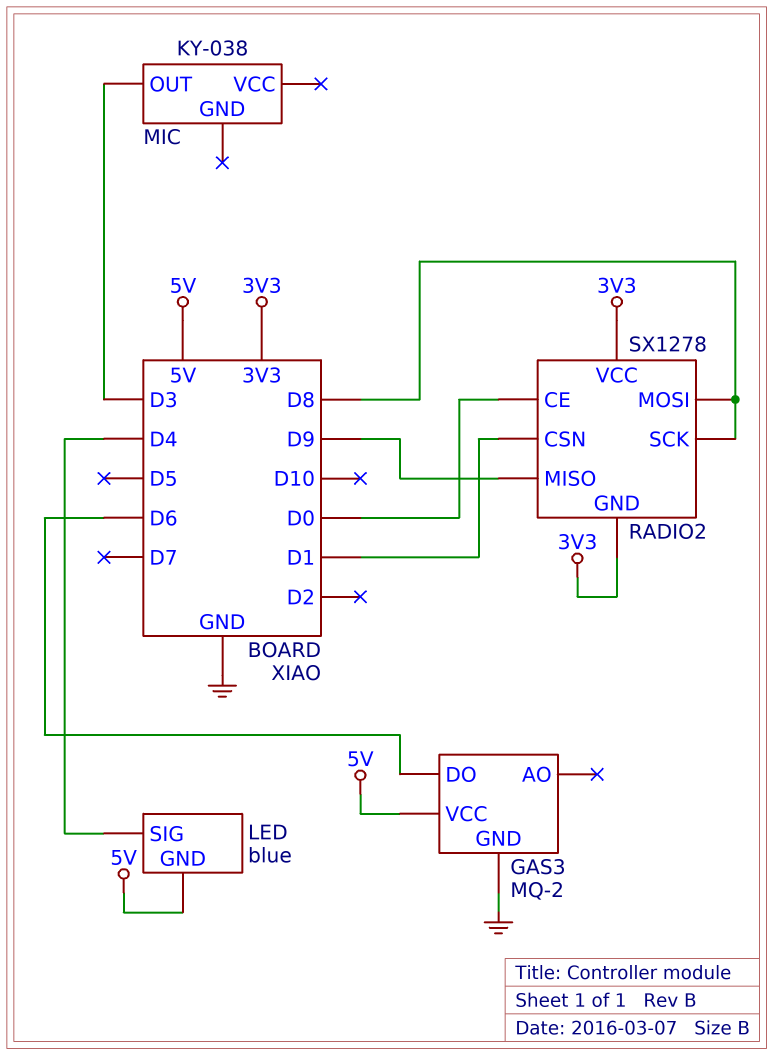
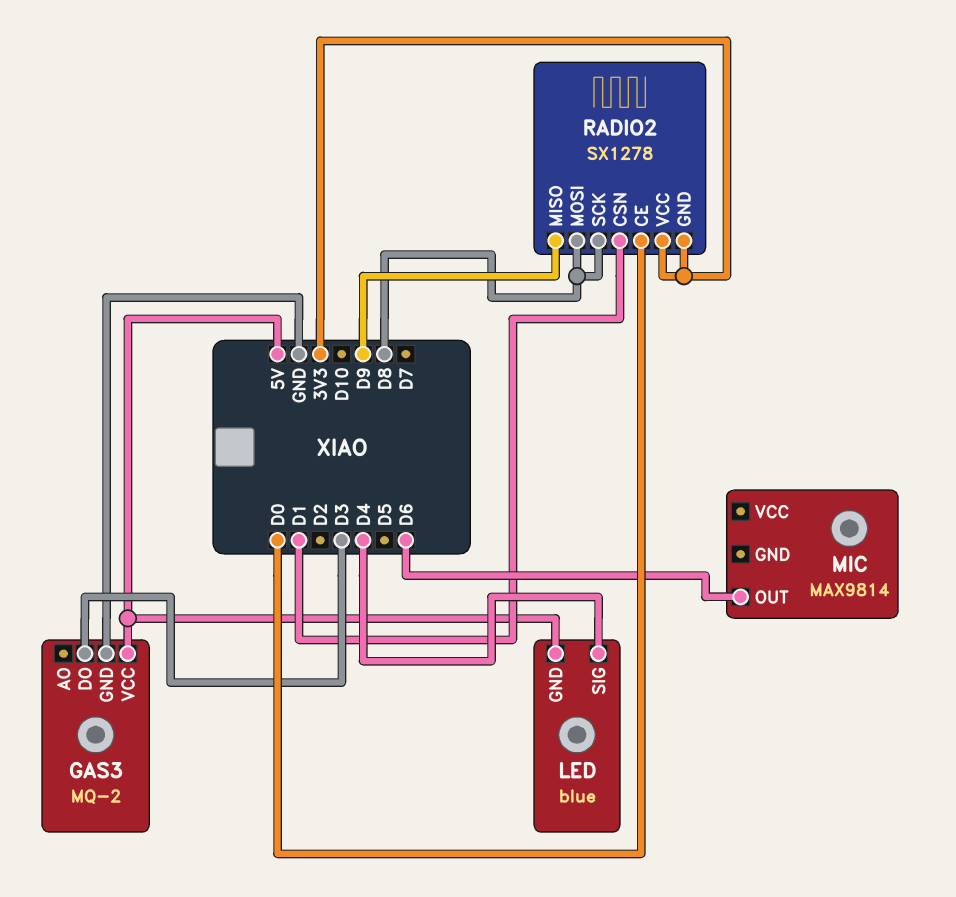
GAS3 pin DO: D6 -> D3
MIC: KY-038 -> MAX9814
MIC pin OUT: D3 -> D6

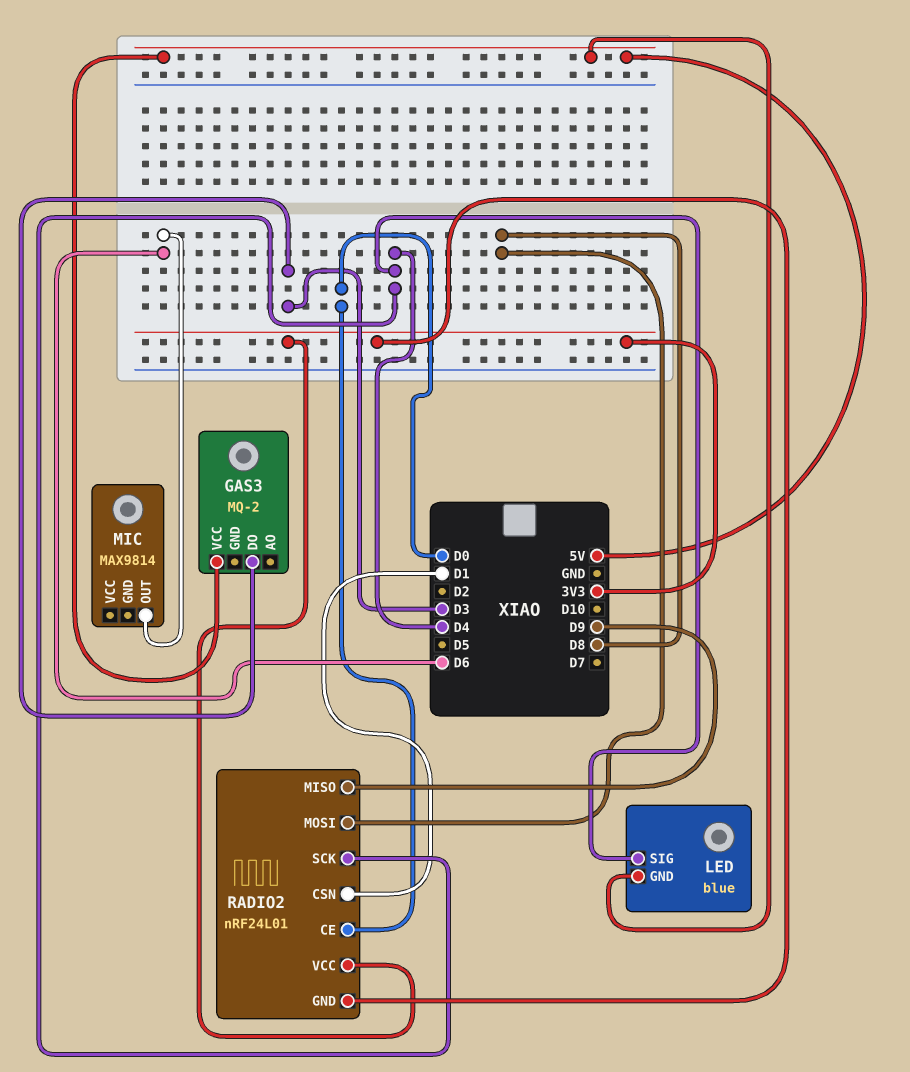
GAS3 pin GND: GND -> none
RADIO2: SX1278 -> nRF24L01
RADIO2 pin SCK: D8 -> D4

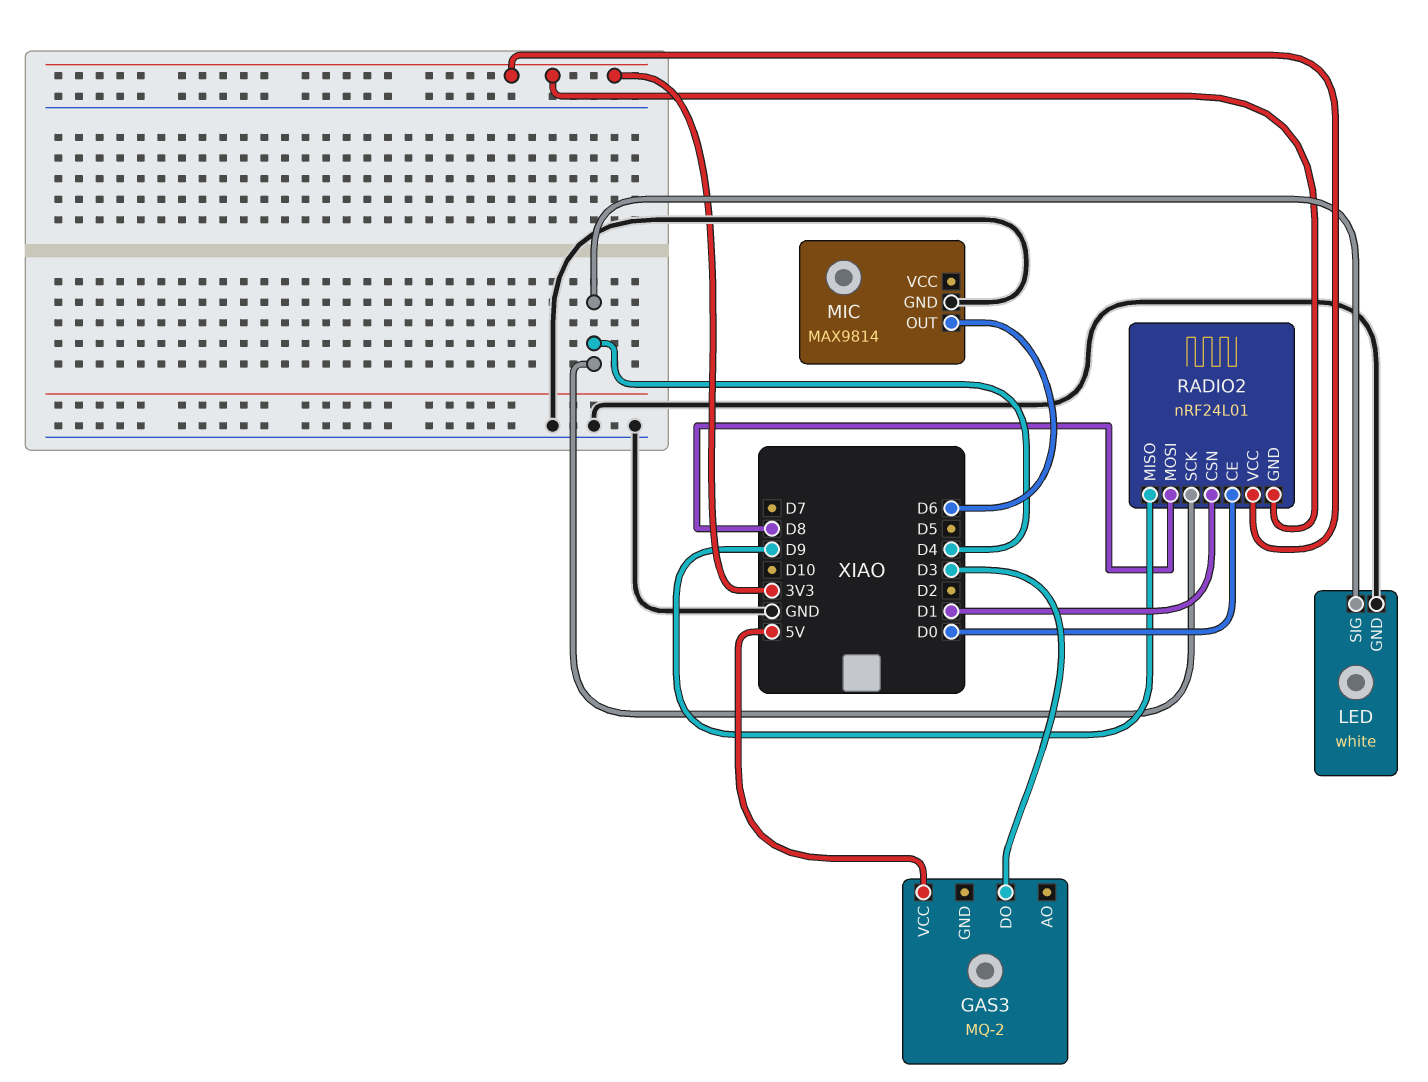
LED: blue -> white
LED pin GND: 5V -> GND
MIC pin GND: none -> GND

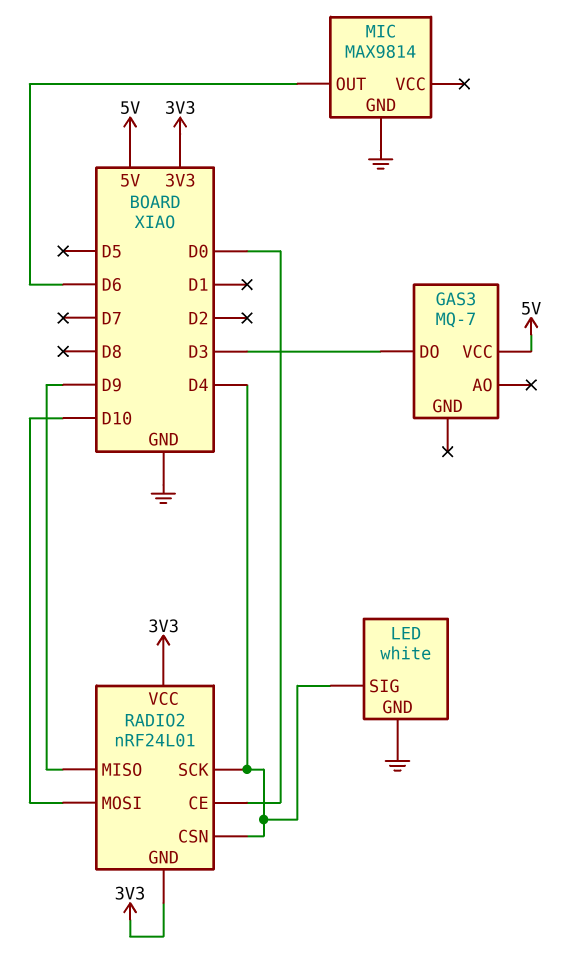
GAS3: MQ-2 -> MQ-7
RADIO2 pin CSN: D1 -> D4
RADIO2 pin MOSI: D8 -> D10

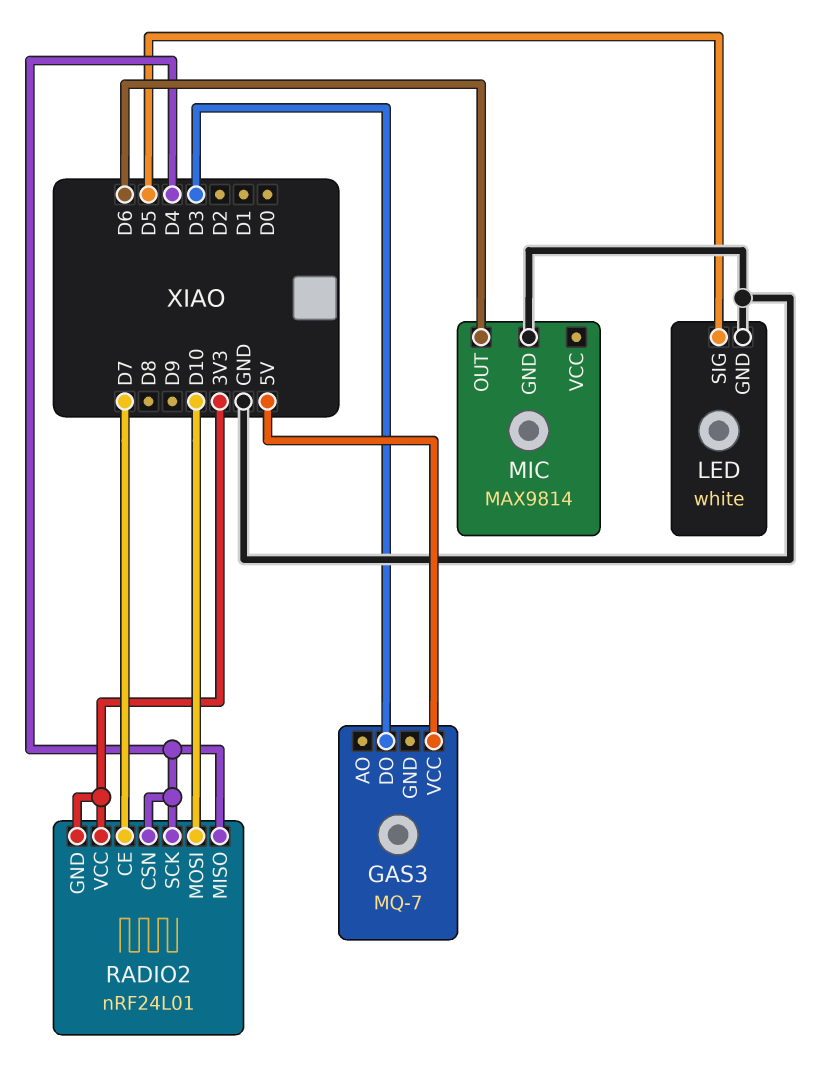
LED pin SIG: D4 -> D5
RADIO2 pin CE: D0 -> D7
RADIO2 pin MISO: D9 -> D4

